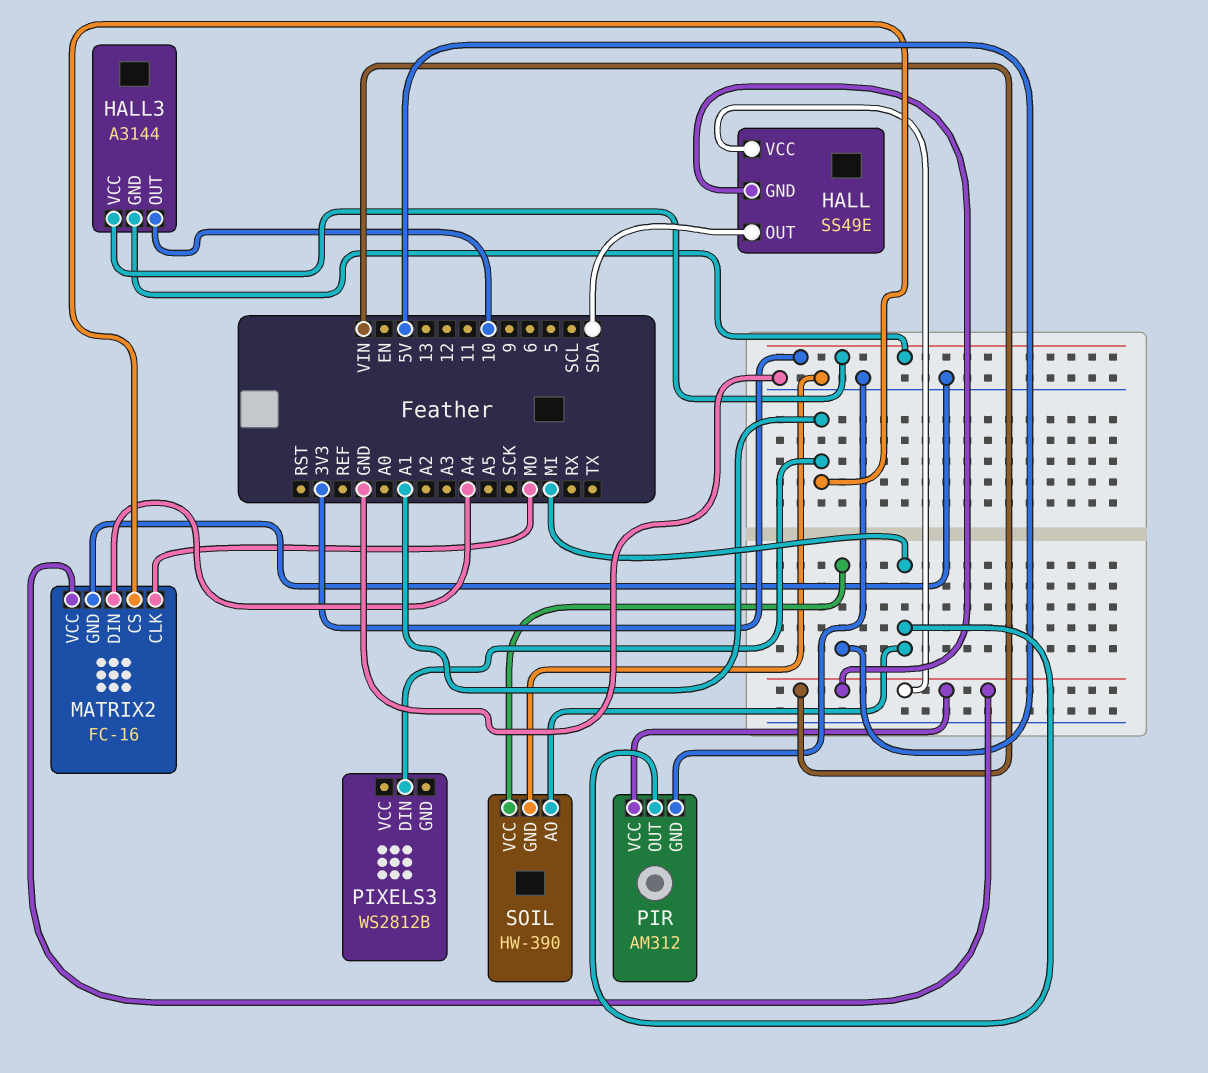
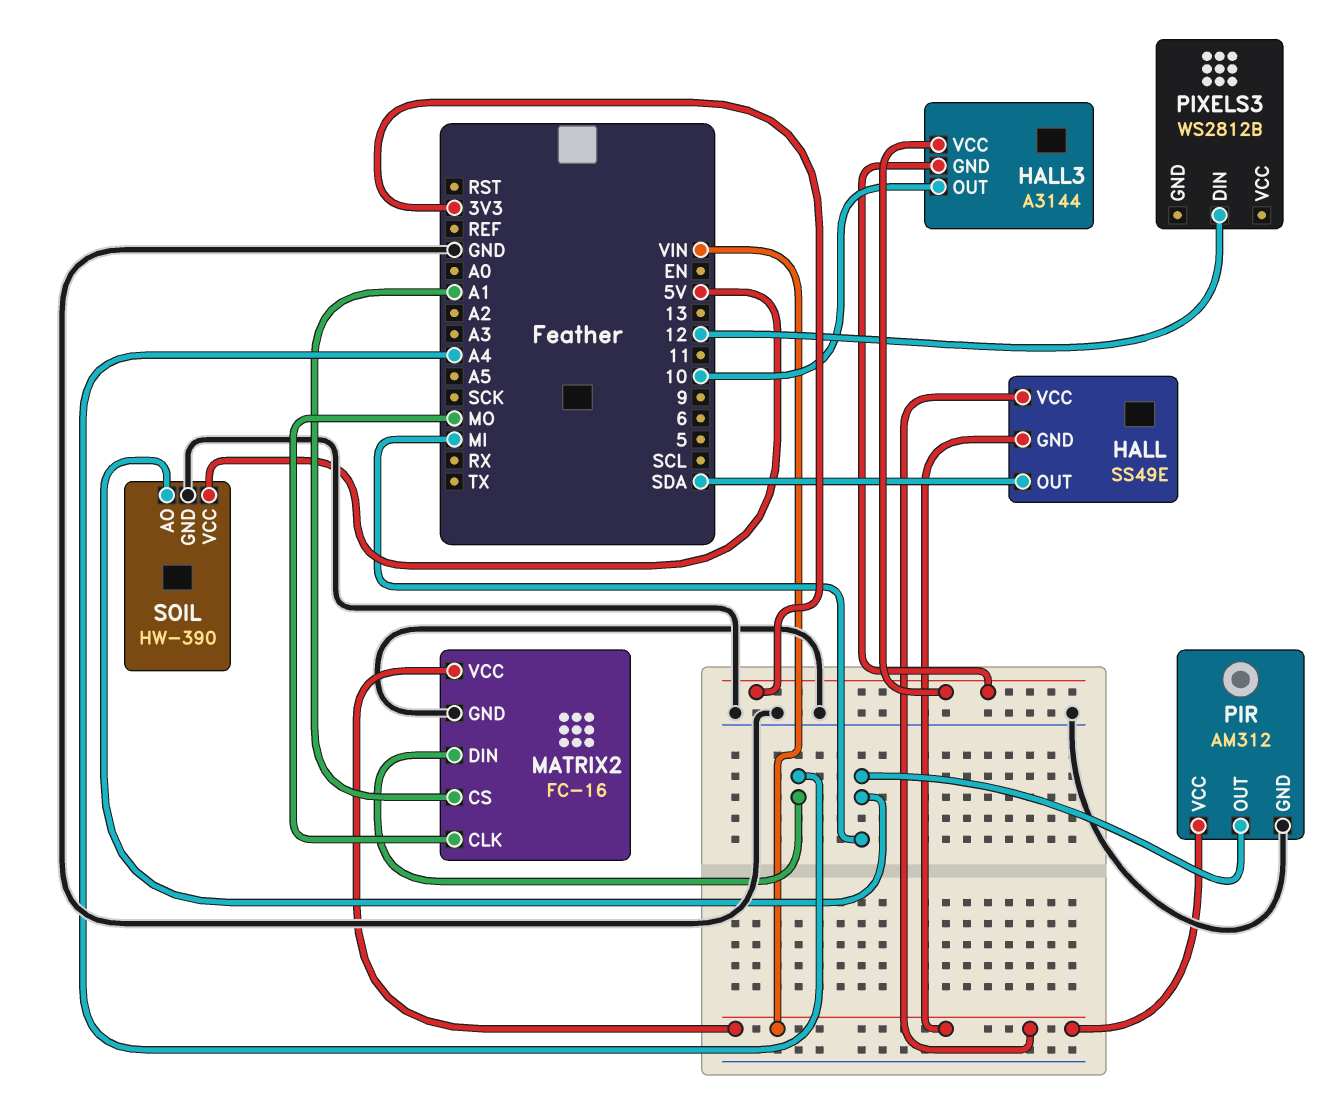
PIXELS3 pin DIN: A1 -> 12

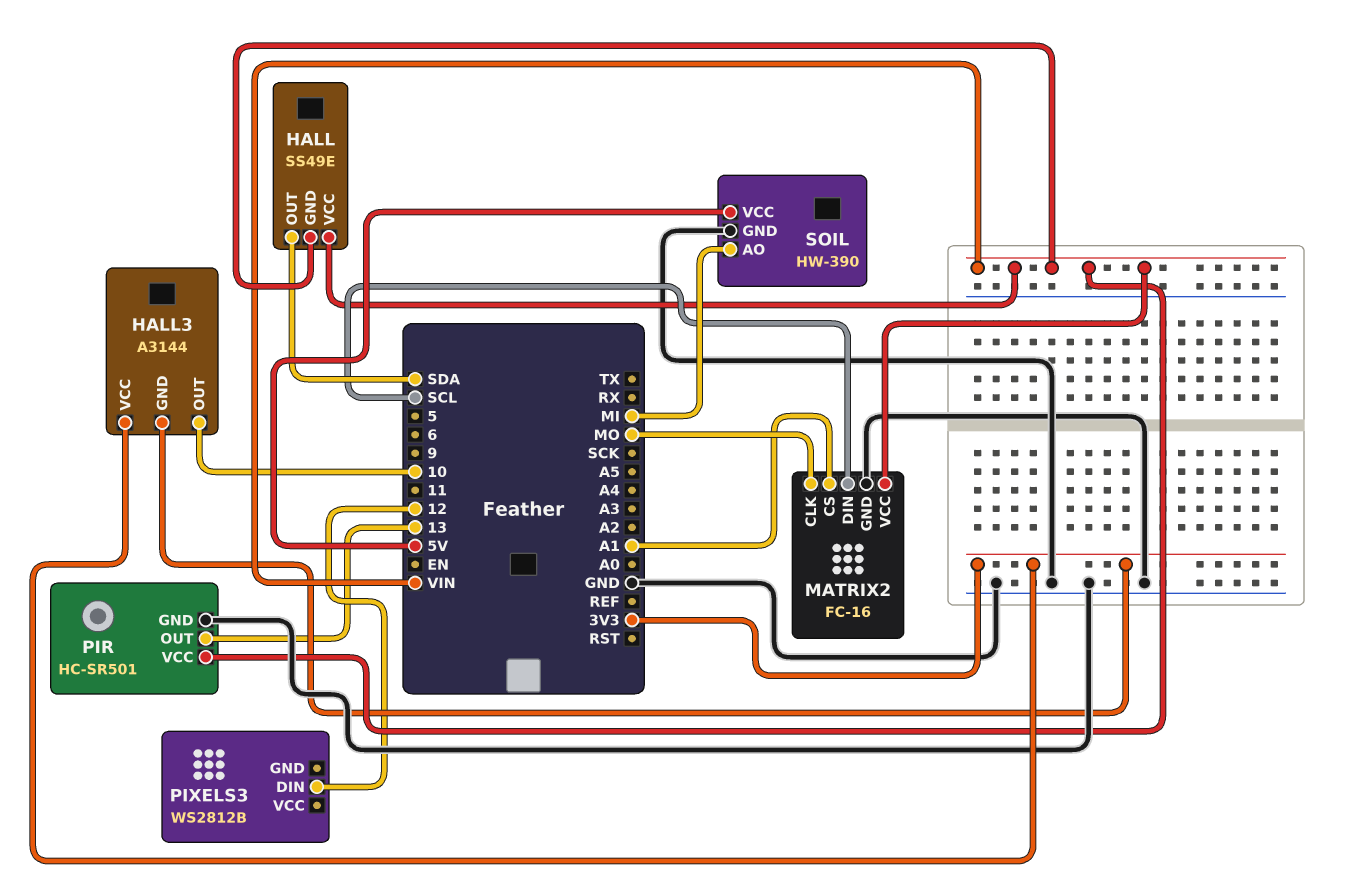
MATRIX2 pin DIN: A4 -> SCL
PIR: AM312 -> HC-SR501
PIR pin OUT: MI -> 13

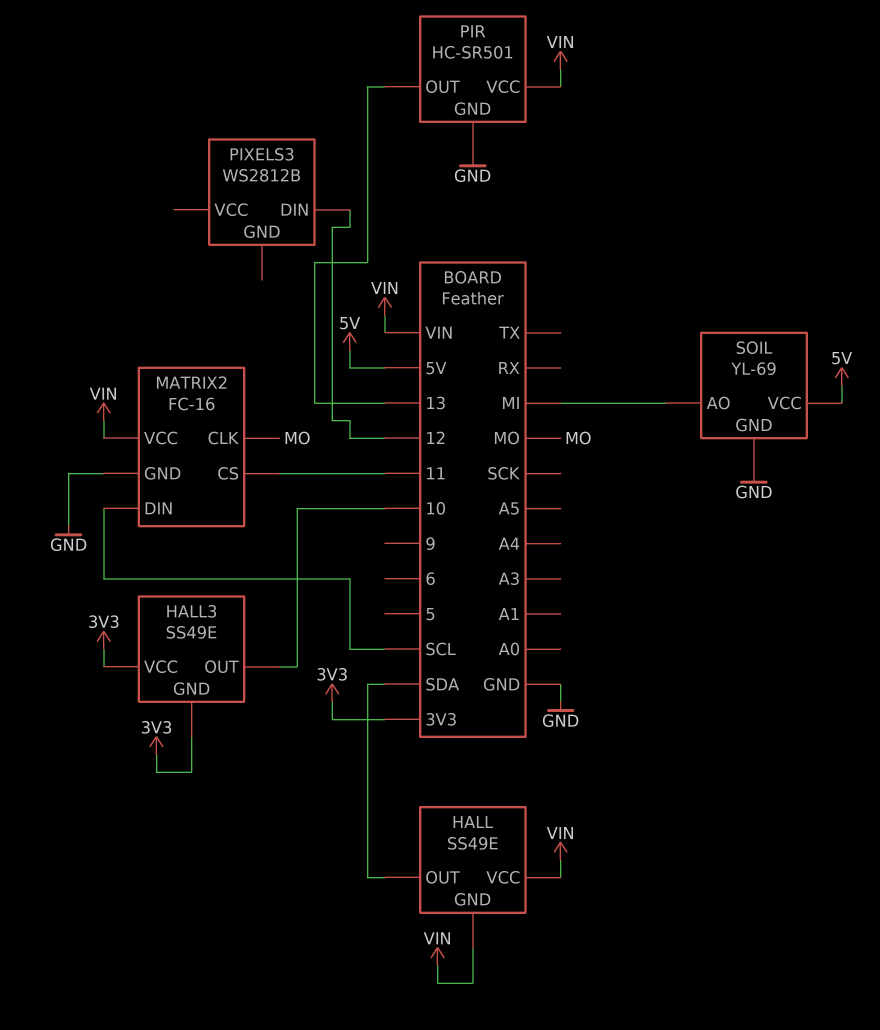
HALL3: A3144 -> SS49E
MATRIX2 pin CS: A1 -> 11
SOIL: HW-390 -> YL-69

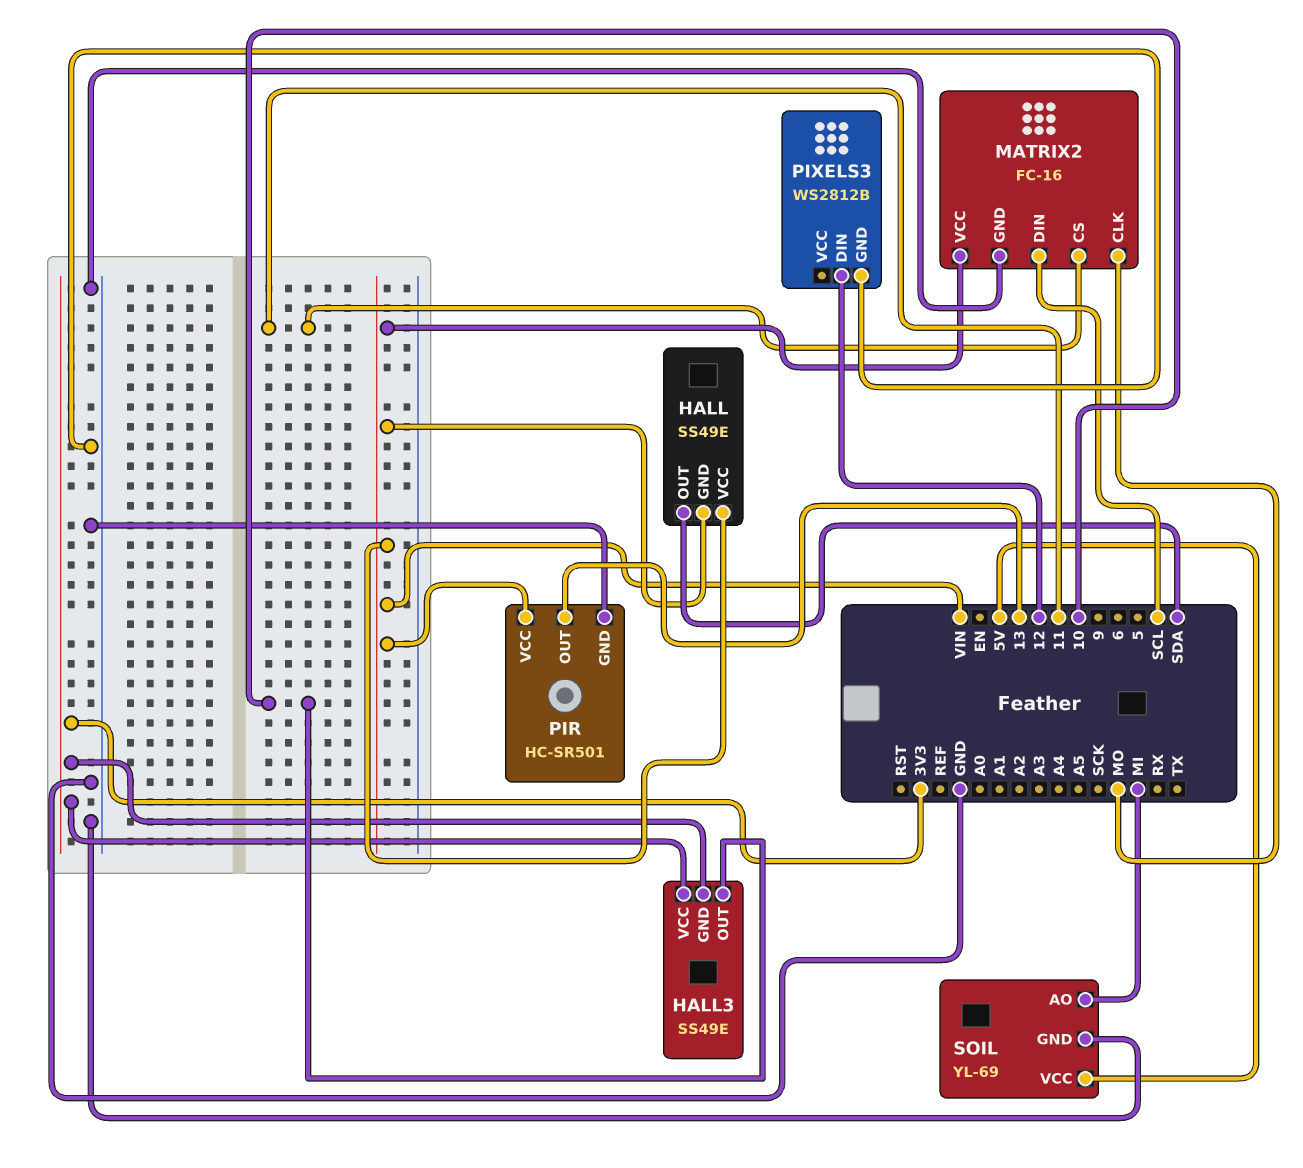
PIXELS3 pin GND: none -> GND

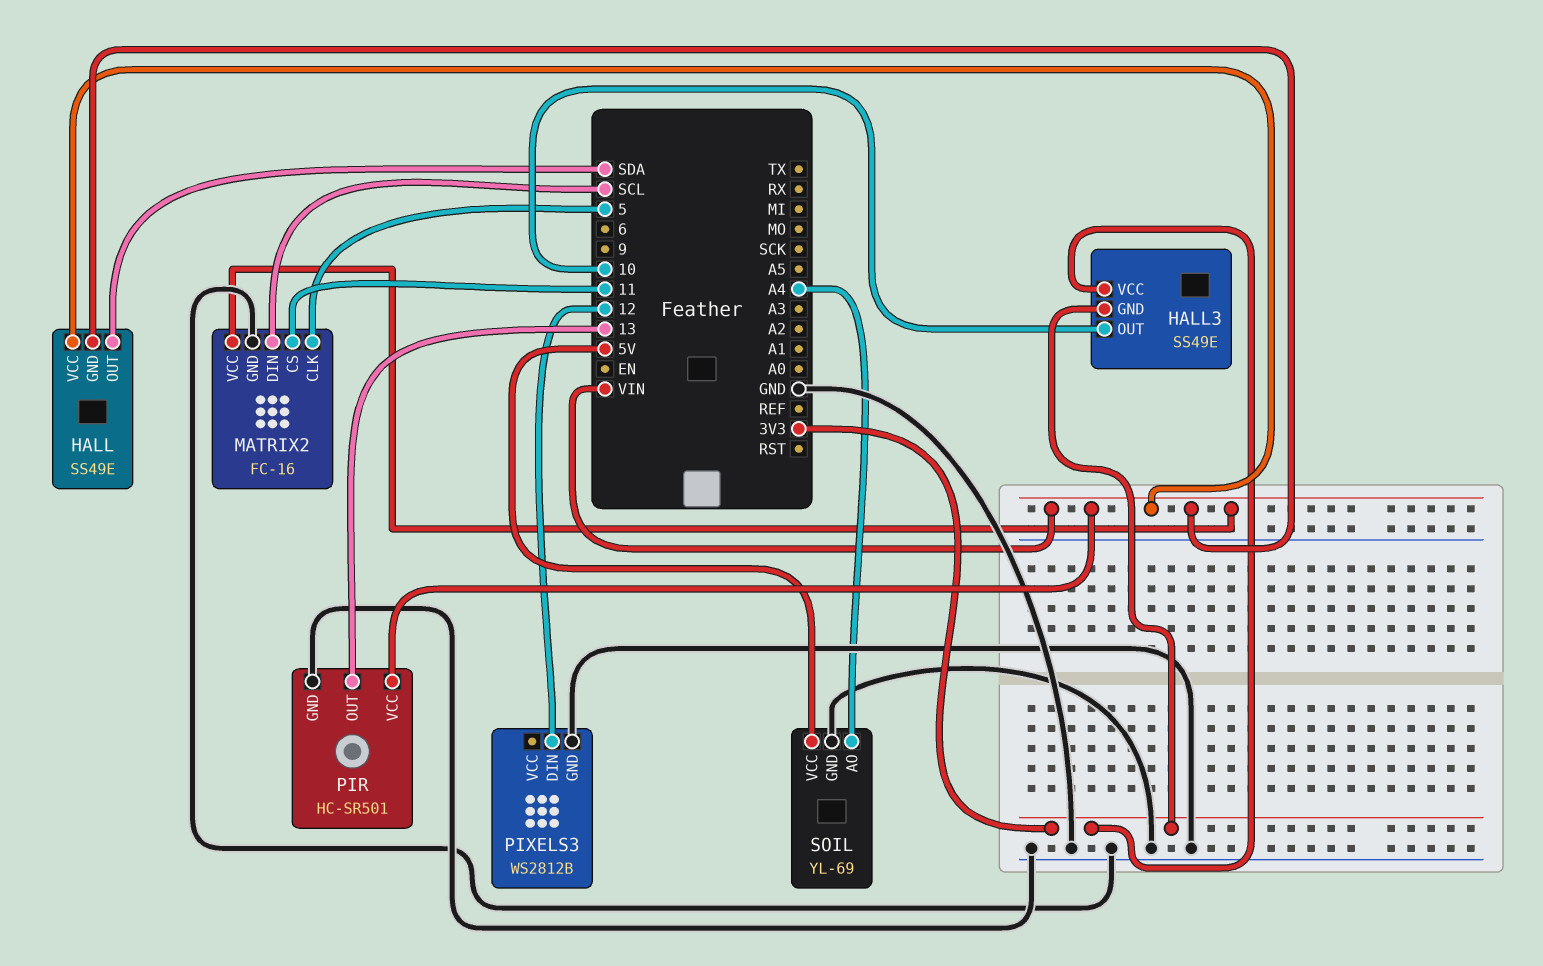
MATRIX2 pin CLK: MO -> 5
SOIL pin AO: MI -> A4

